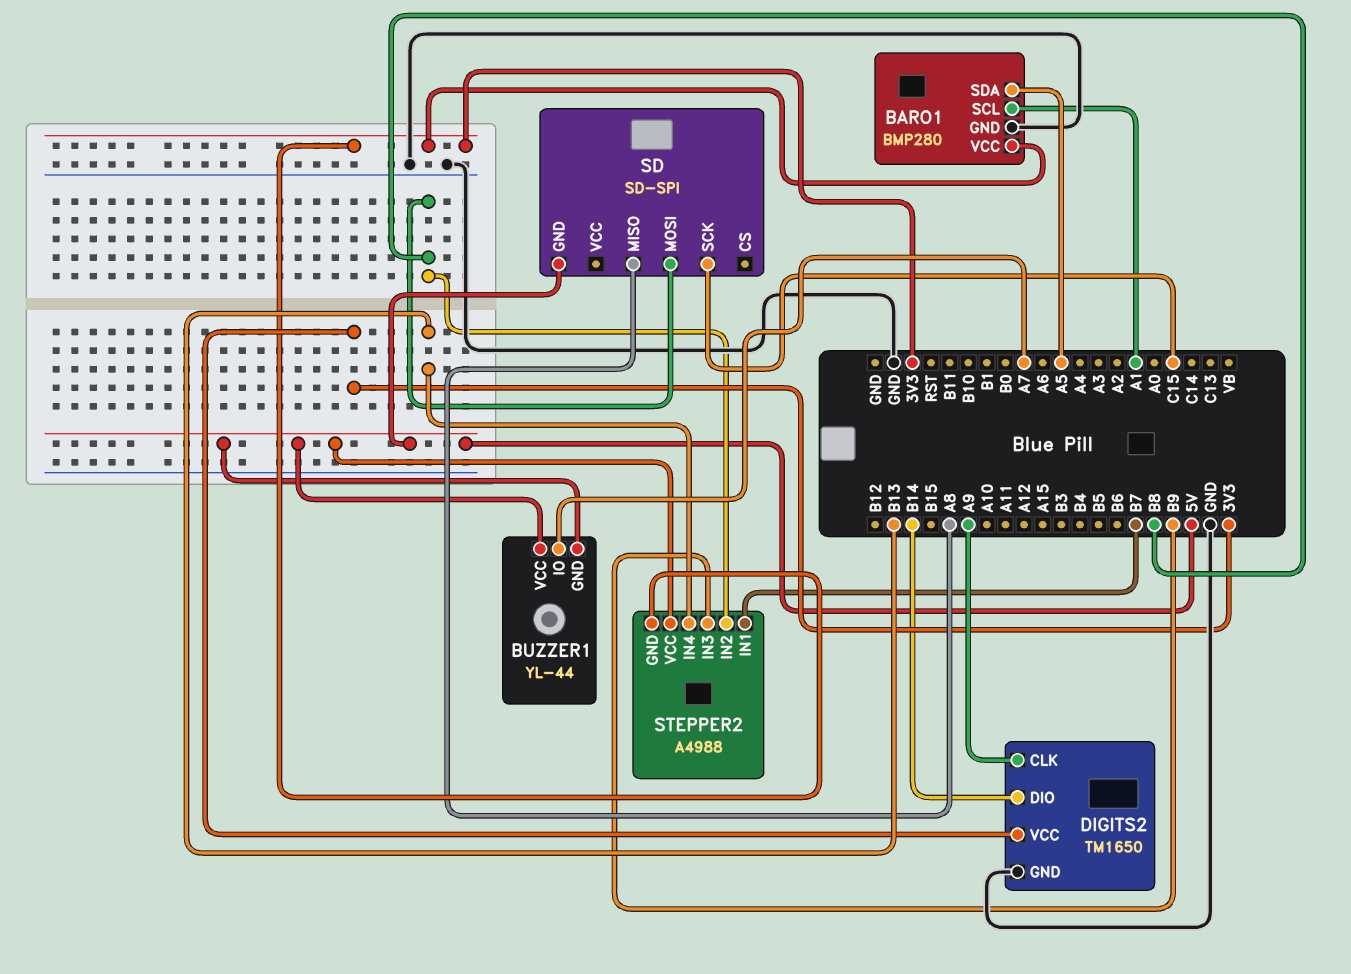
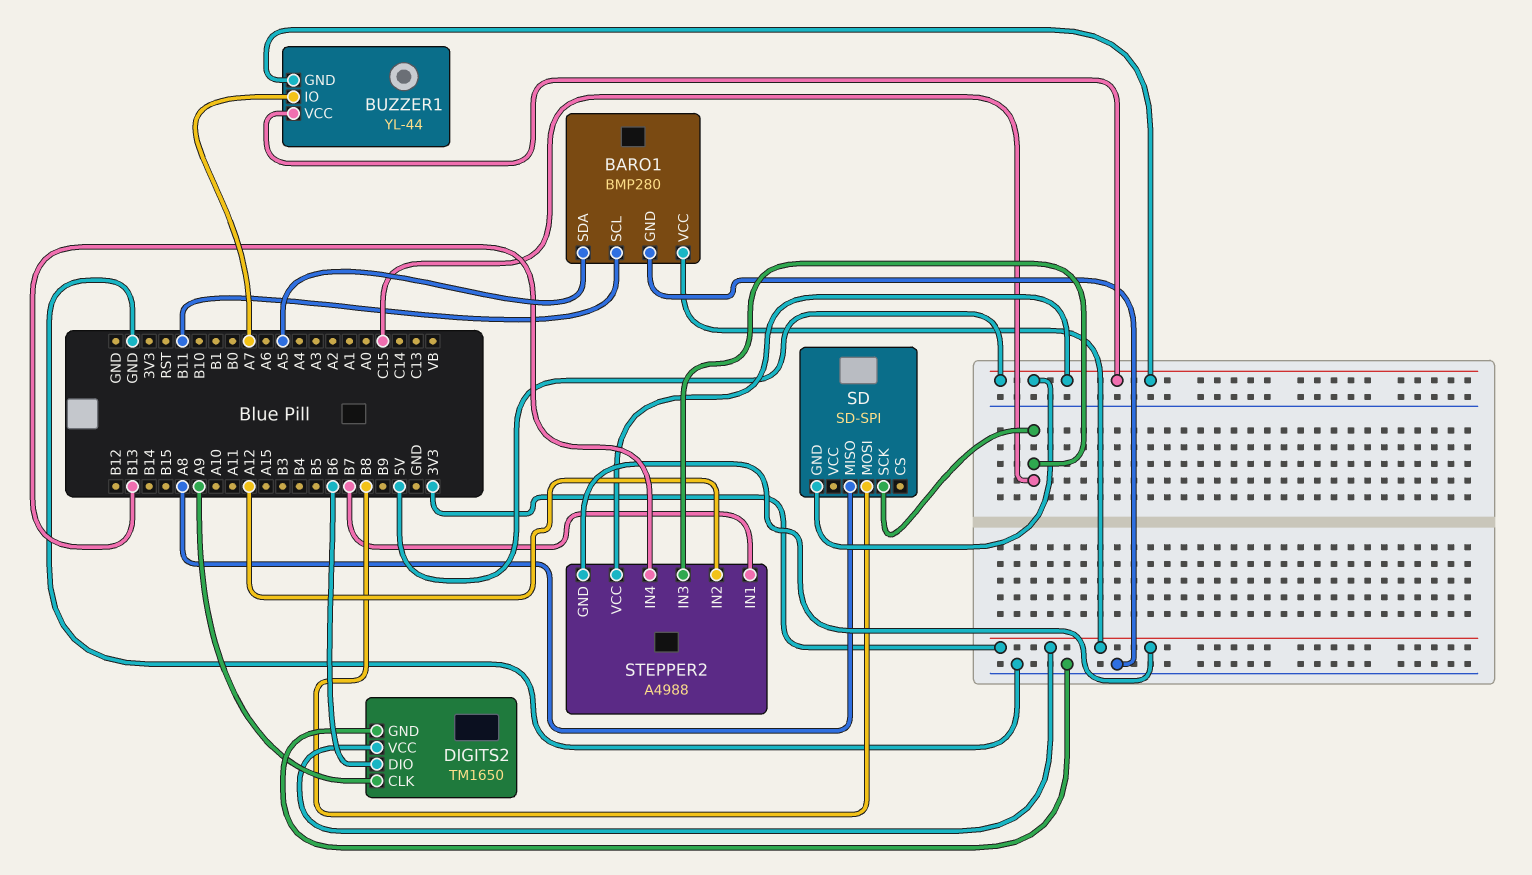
BARO1 pin SCL: A1 -> B11
DIGITS2 pin DIO: B14 -> B6
STEPPER2 pin IN2: B8 -> A12
STEPPER2 pin IN3: B9 -> C15

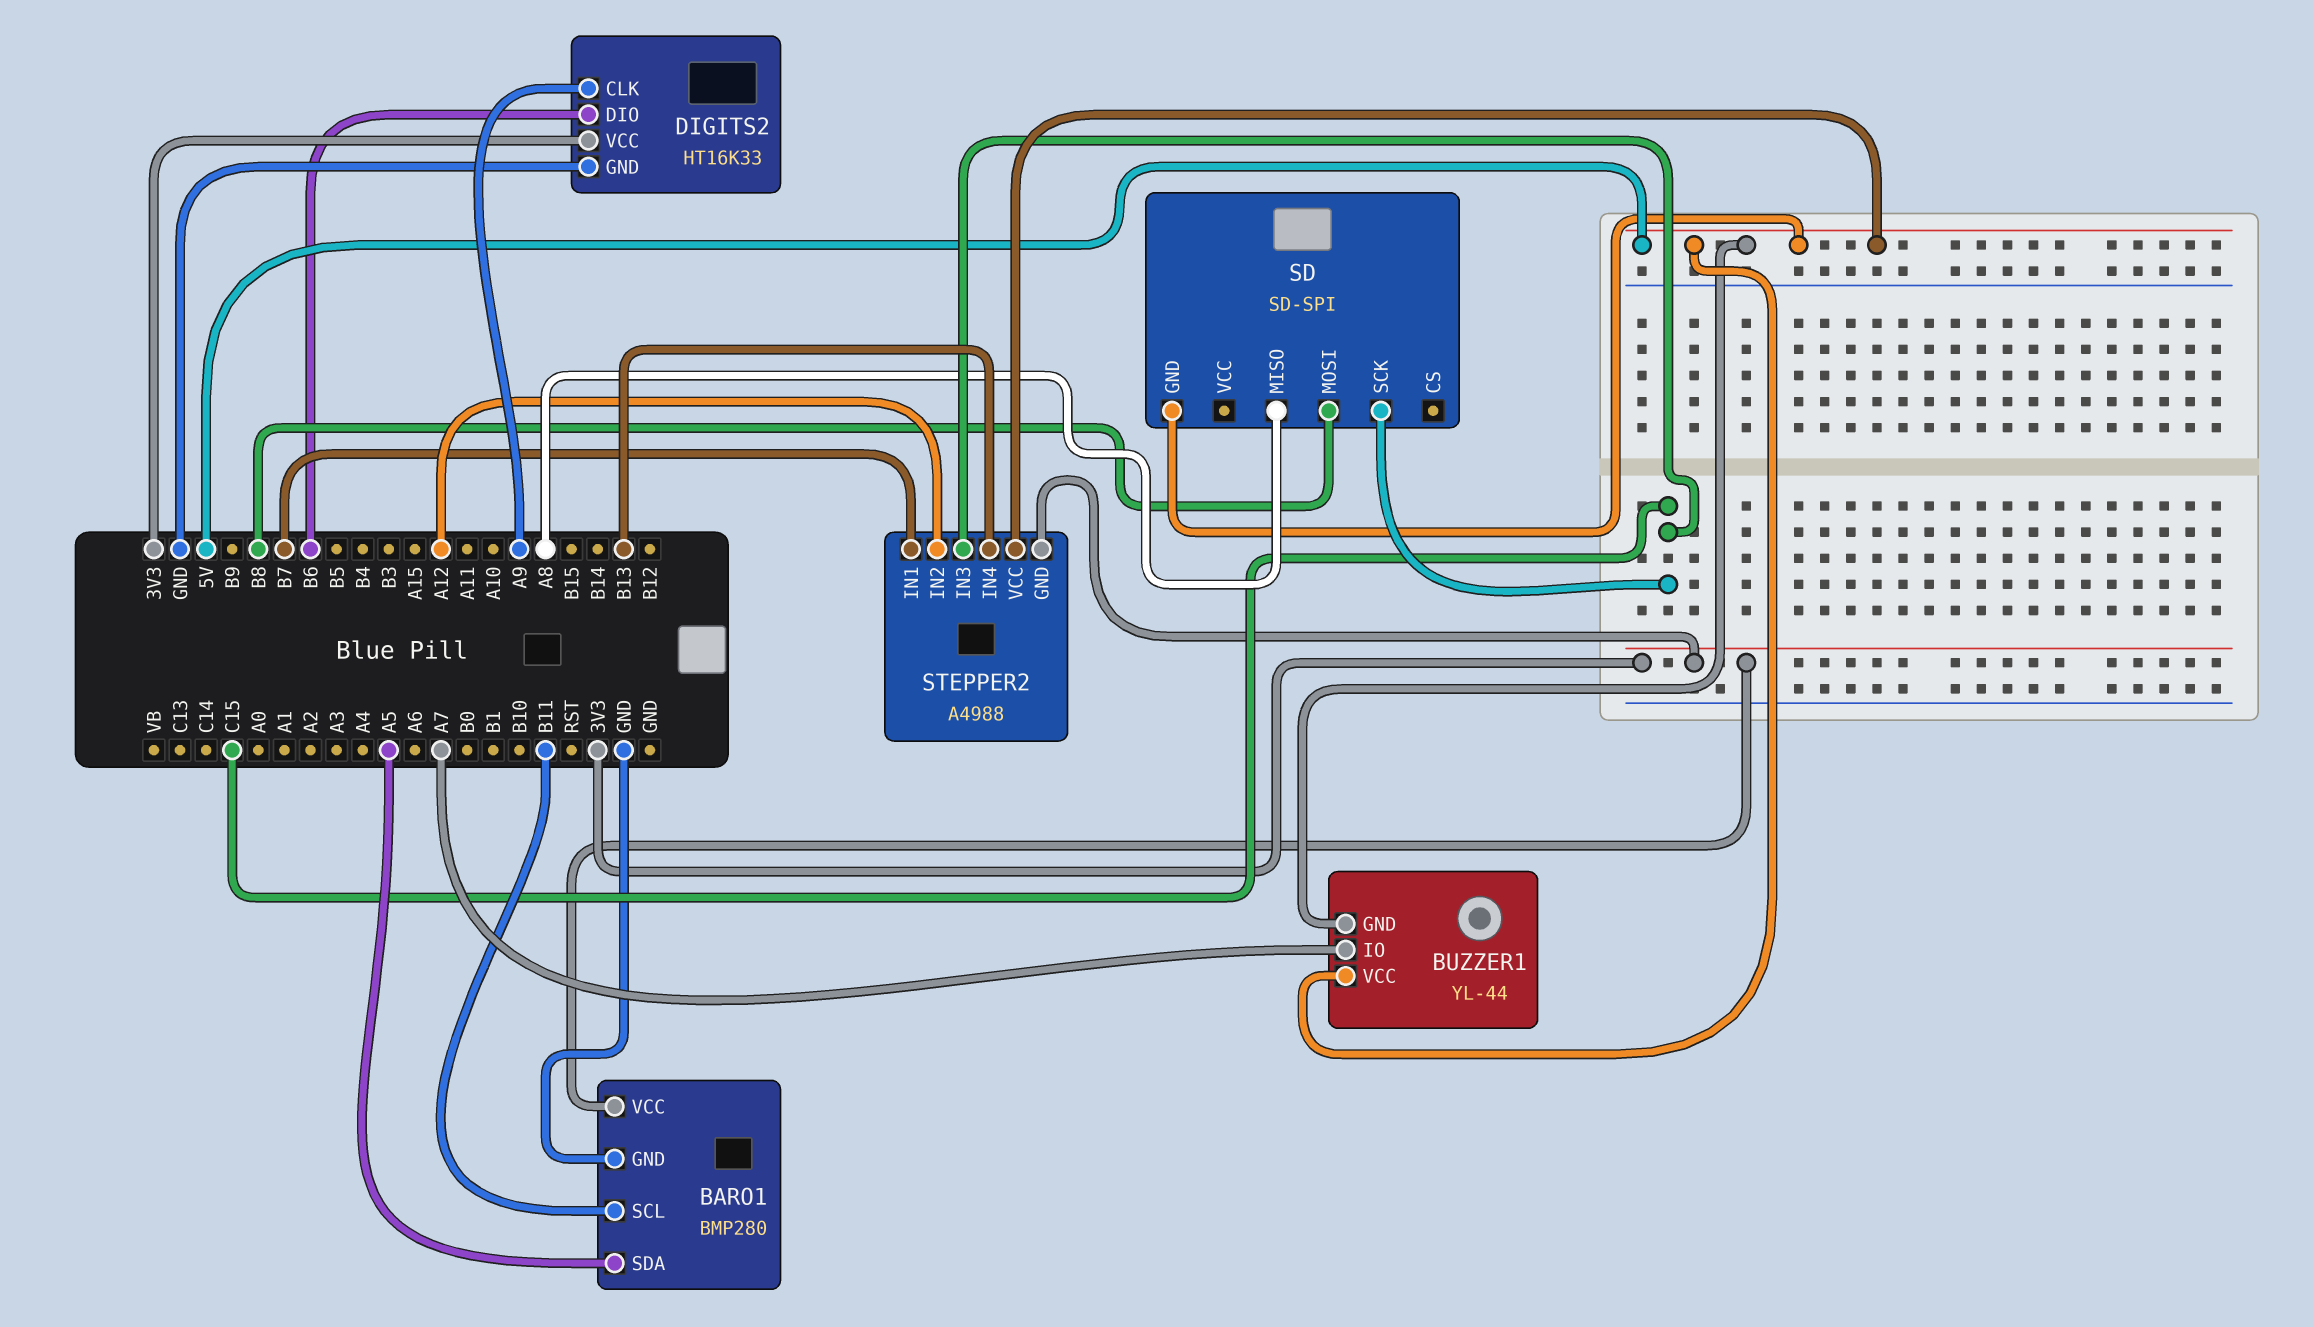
DIGITS2: TM1650 -> HT16K33

